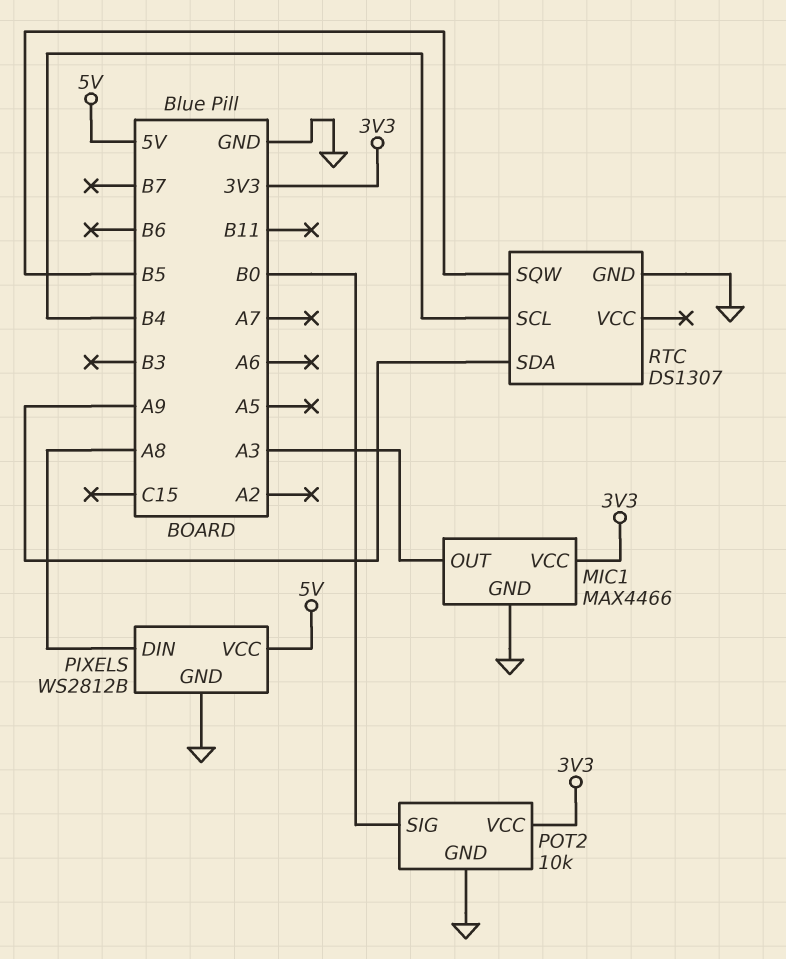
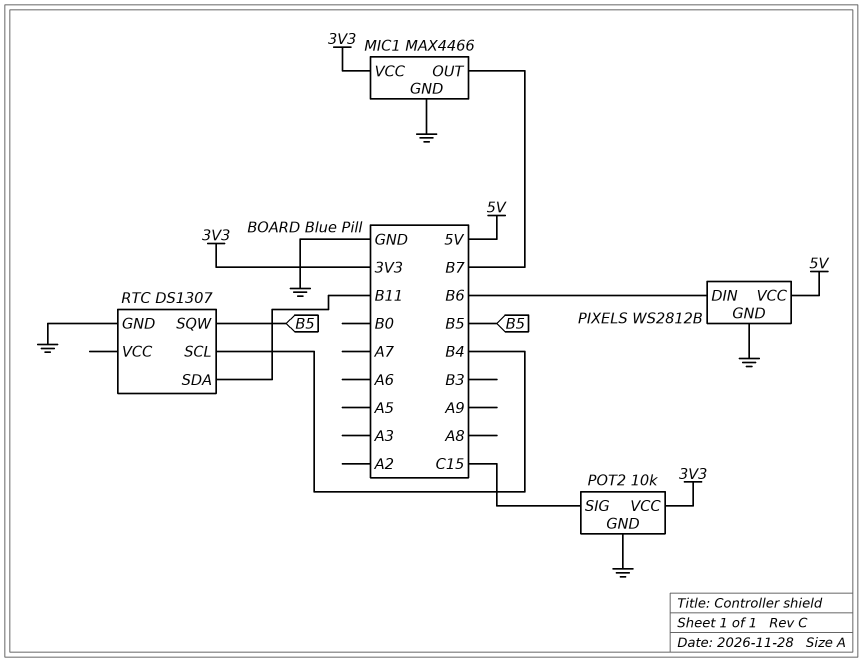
MIC1 pin OUT: A3 -> B7
PIXELS pin DIN: A8 -> B6
POT2 pin SIG: B0 -> C15
RTC pin SDA: A9 -> B11

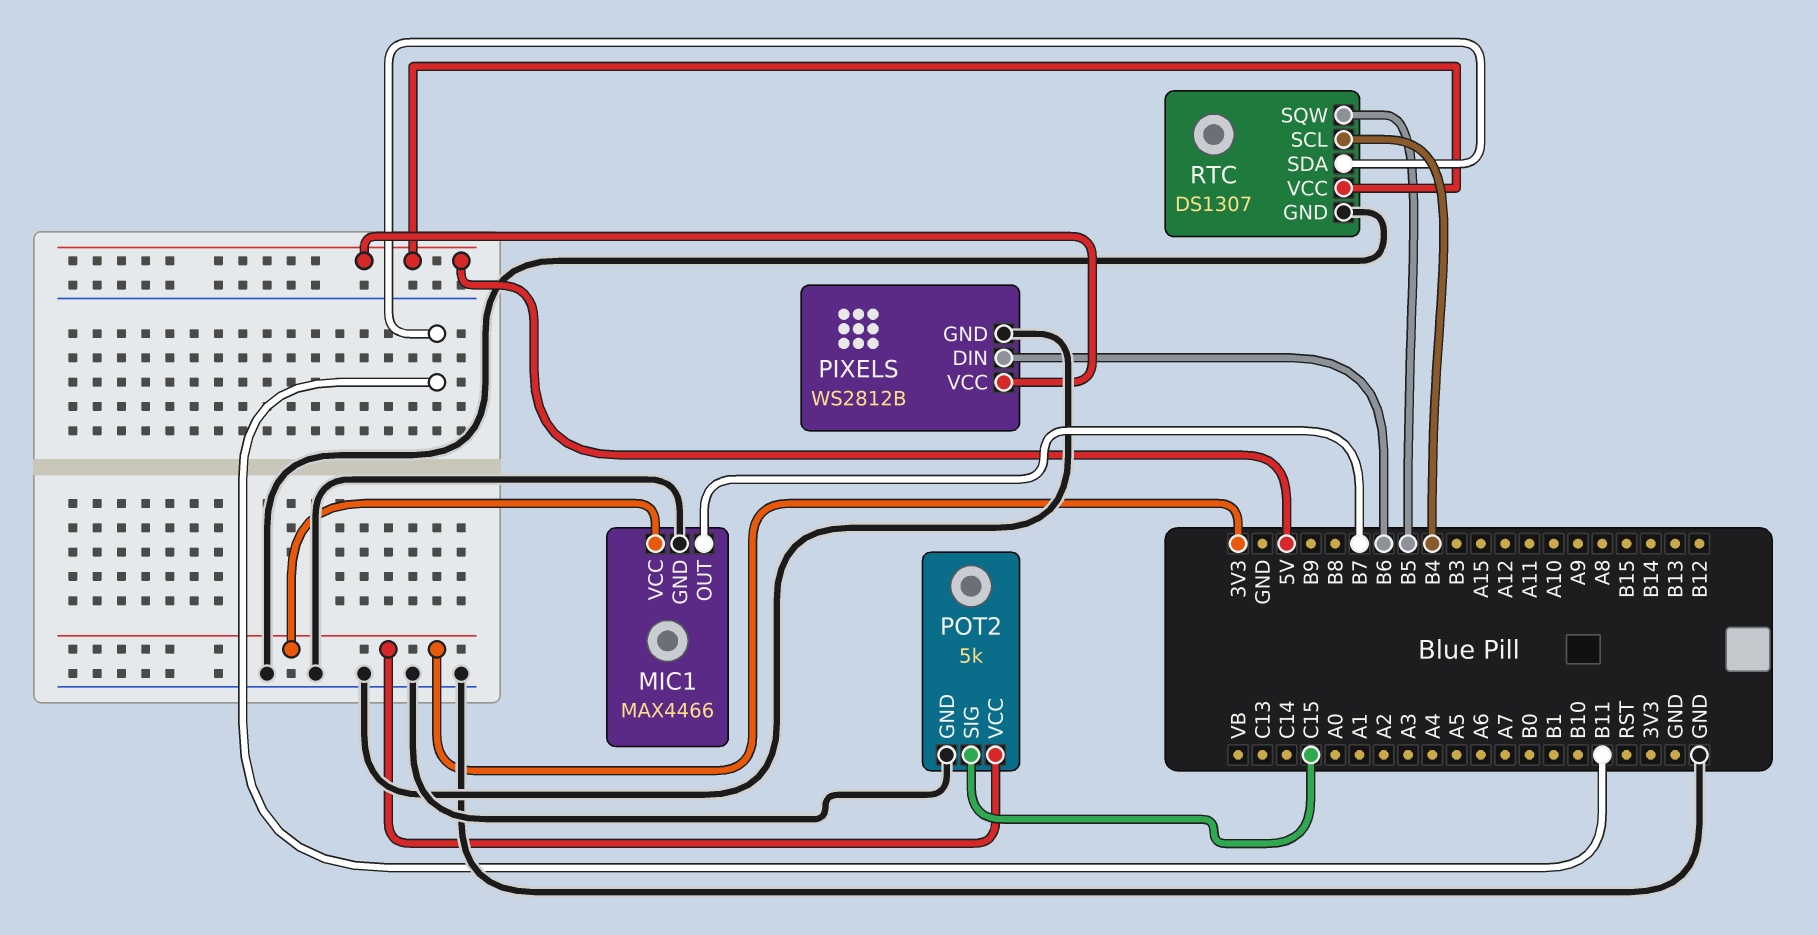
POT2: 10k -> 5k
RTC pin VCC: none -> 5V

